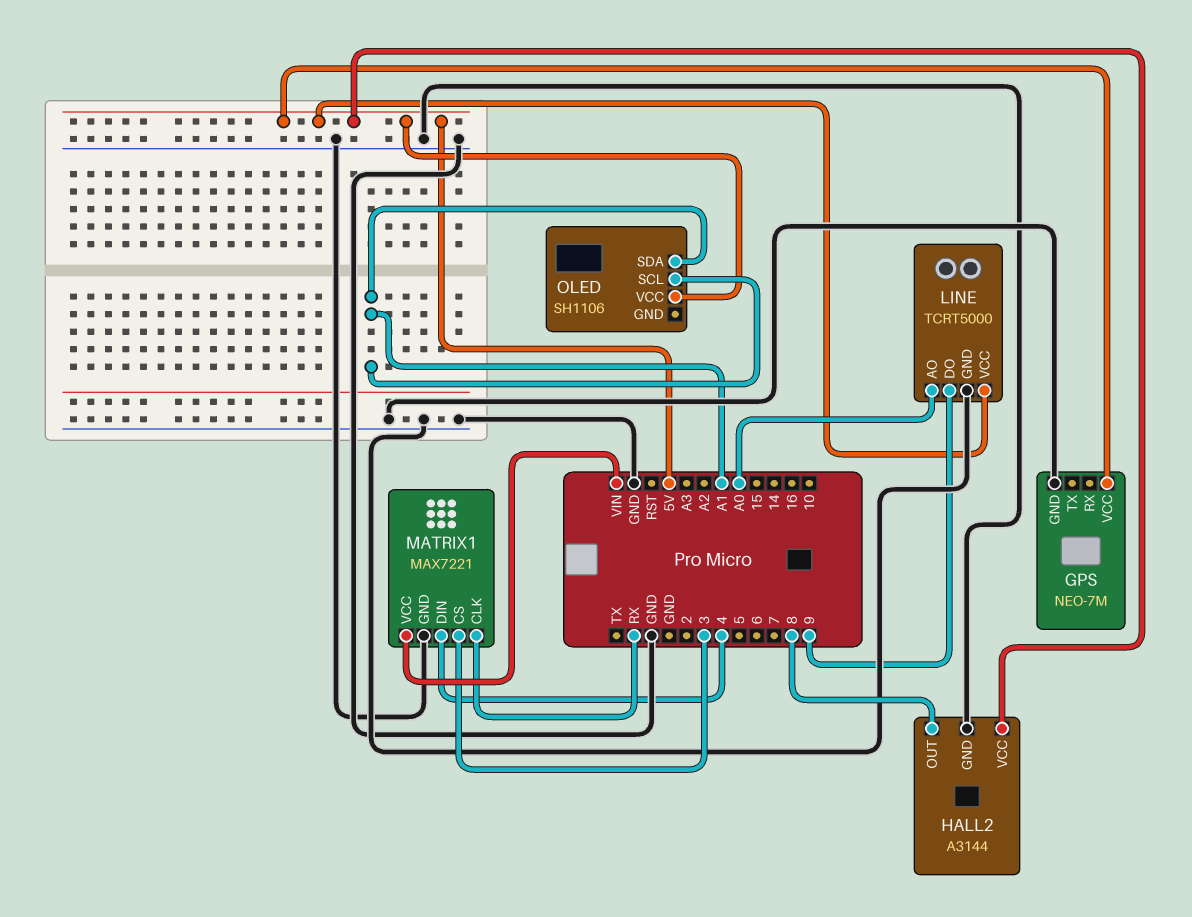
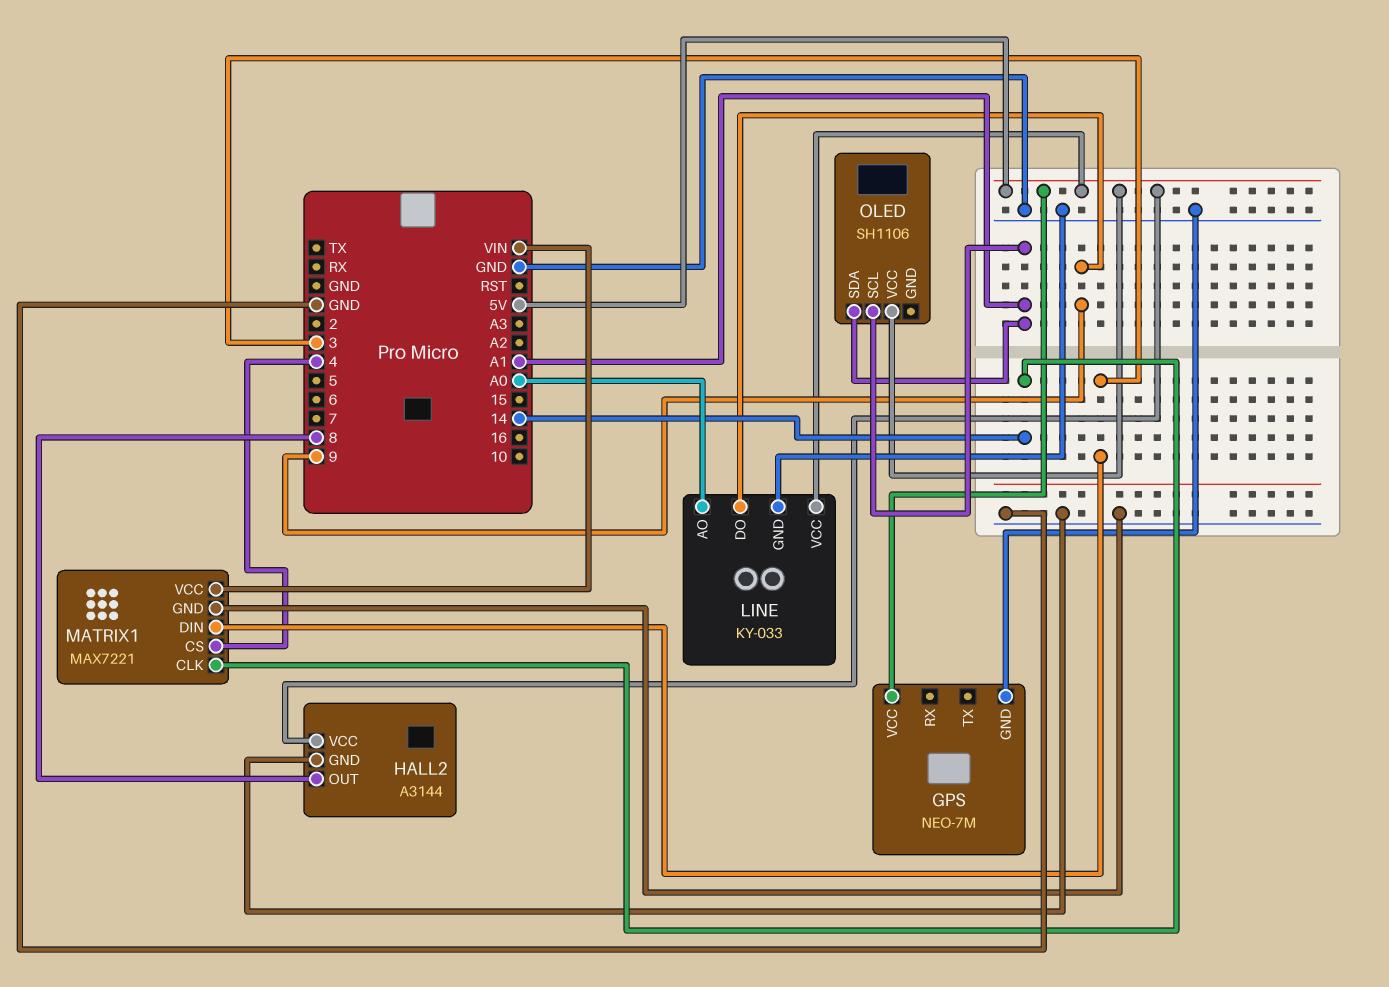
LINE: TCRT5000 -> KY-033
MATRIX1 pin CLK: RX -> 14
MATRIX1 pin CS: 3 -> 4
MATRIX1 pin DIN: 4 -> 3

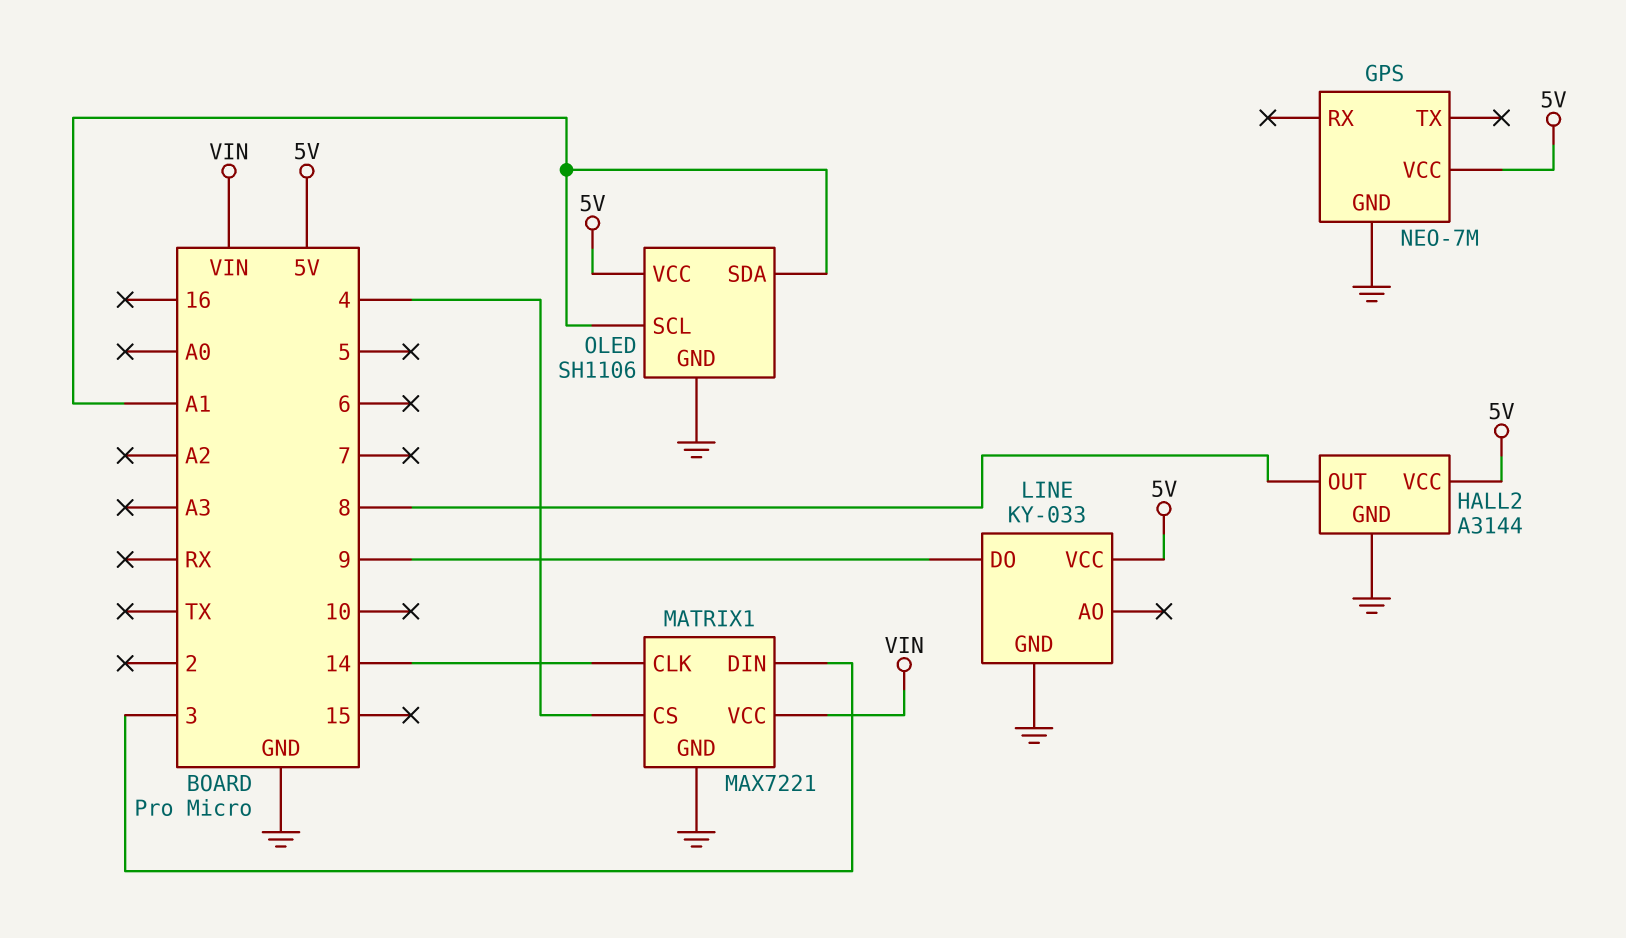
LINE pin AO: A0 -> none
OLED pin GND: none -> GND

